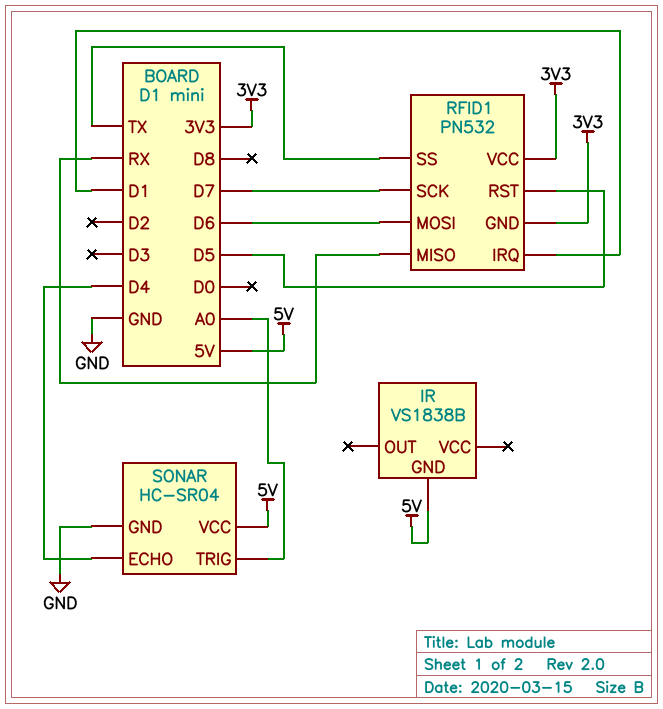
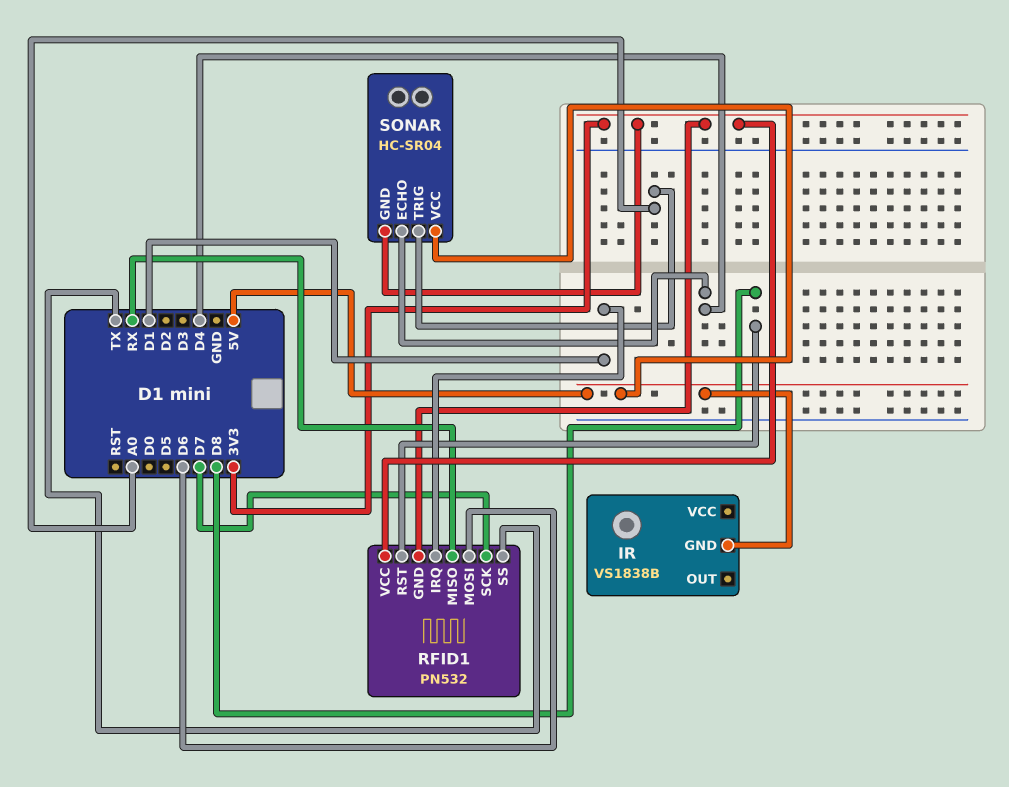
RFID1 pin RST: D5 -> D8
SONAR pin GND: GND -> 3V3

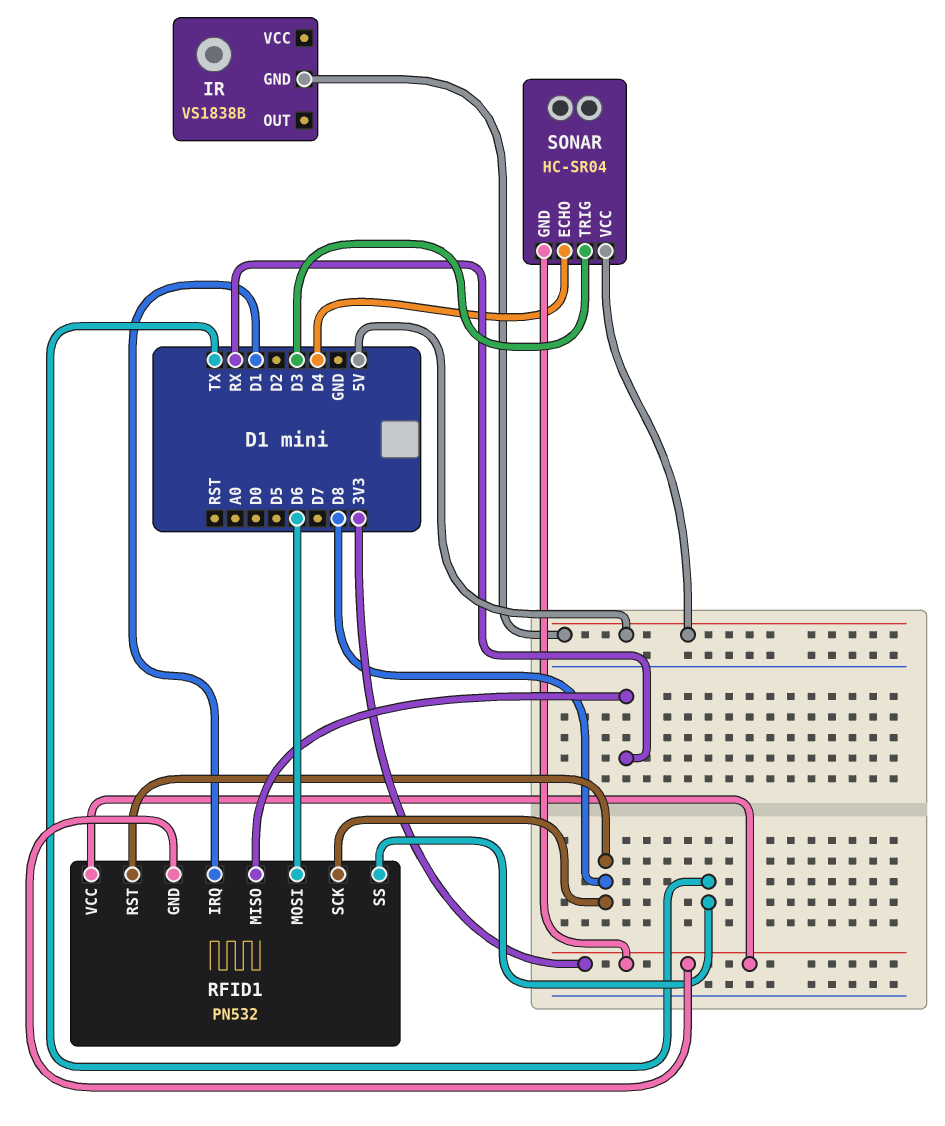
RFID1 pin SCK: D7 -> D8
SONAR pin TRIG: A0 -> D3

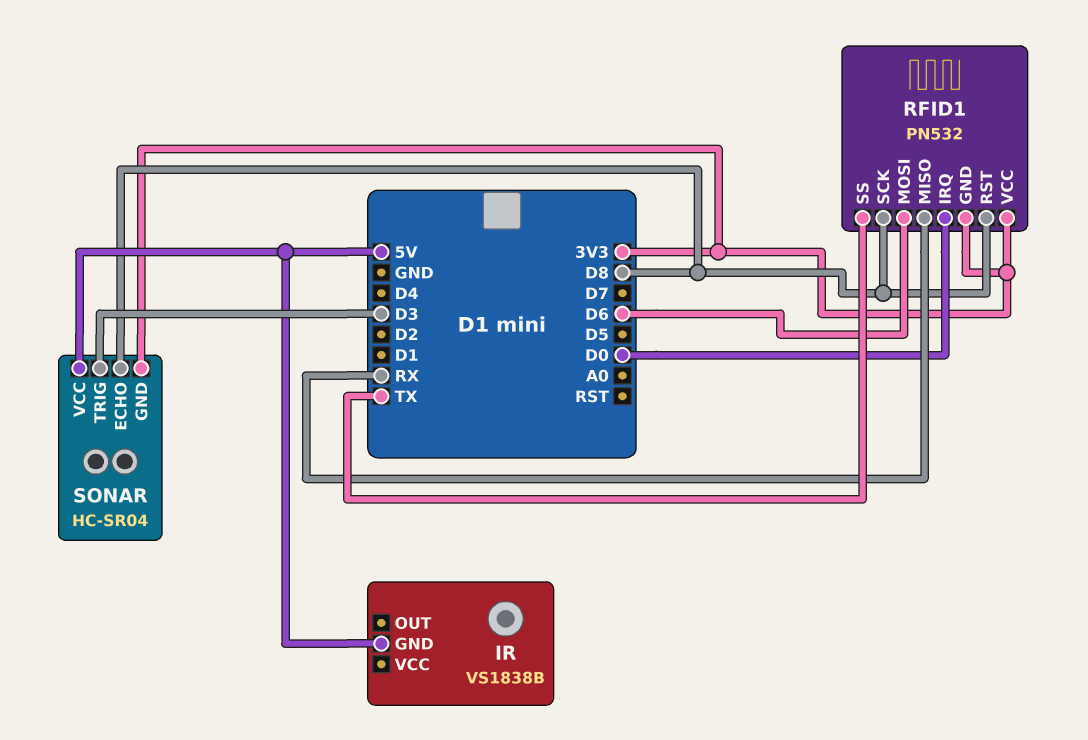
RFID1 pin IRQ: D1 -> D0
SONAR pin ECHO: D4 -> D8

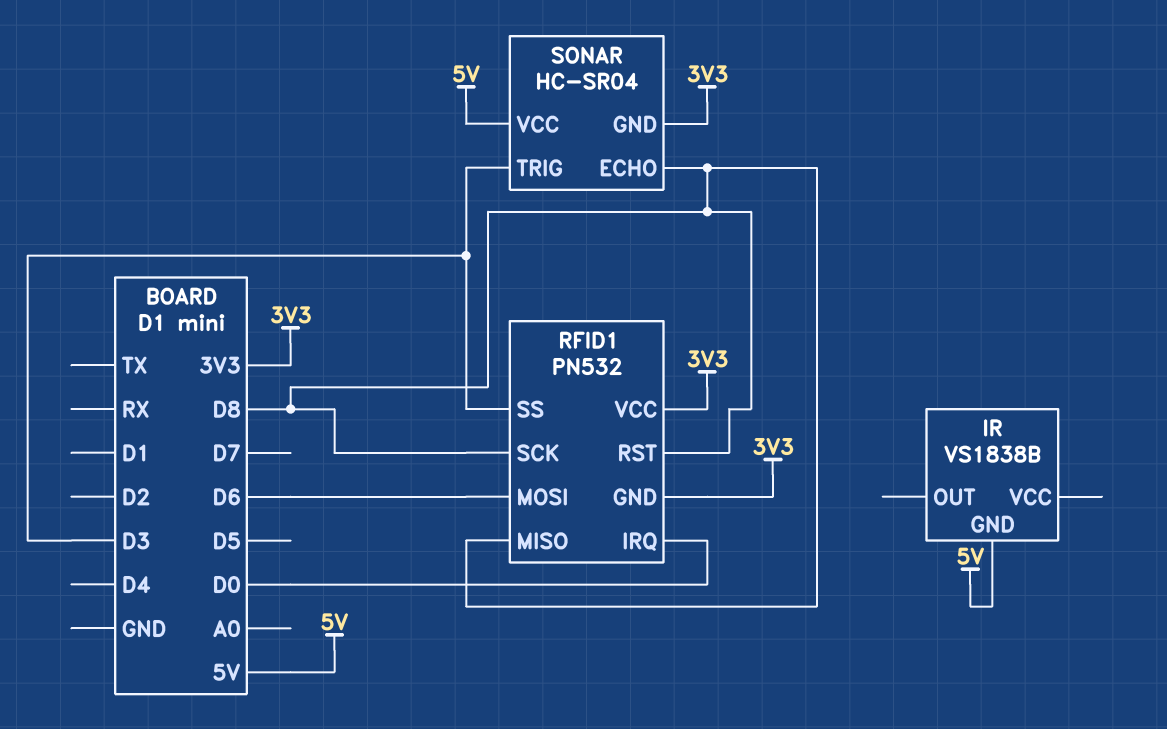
RFID1 pin MISO: RX -> D8
RFID1 pin SS: TX -> D3

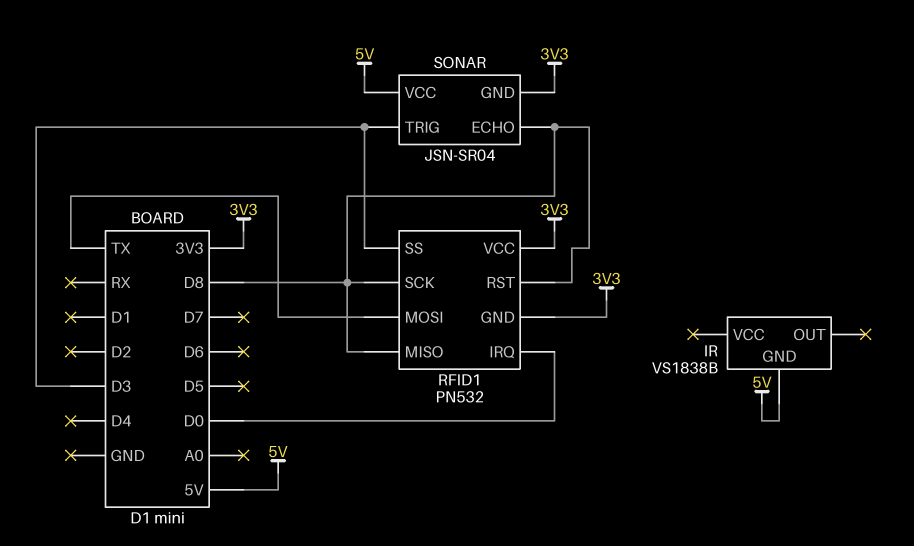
RFID1 pin MOSI: D6 -> TX
SONAR: HC-SR04 -> JSN-SR04

